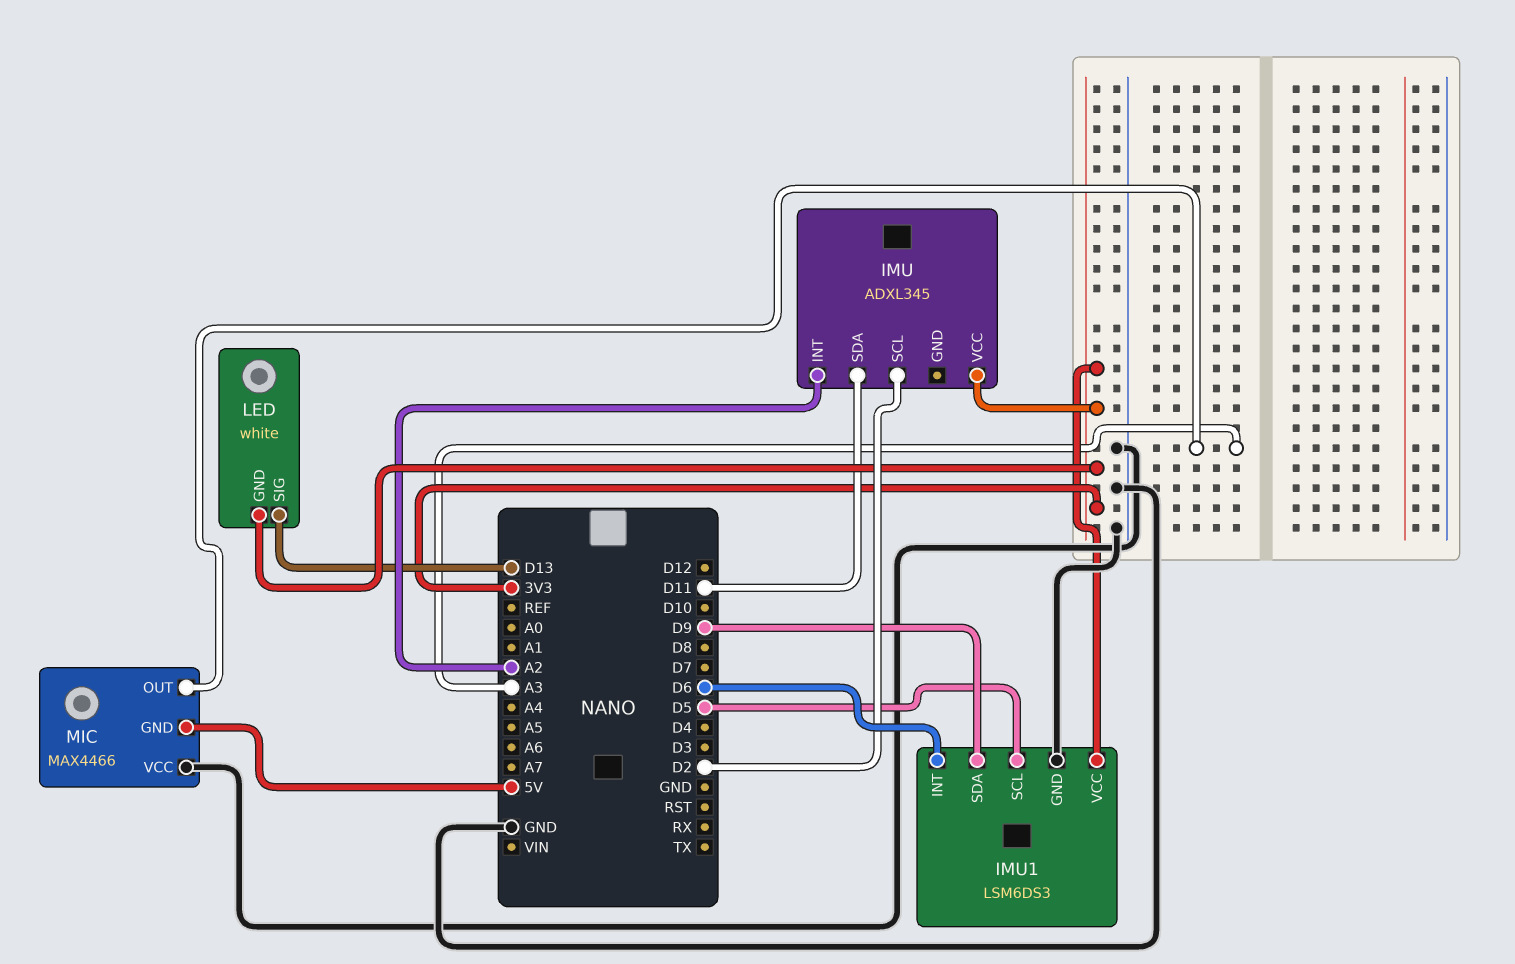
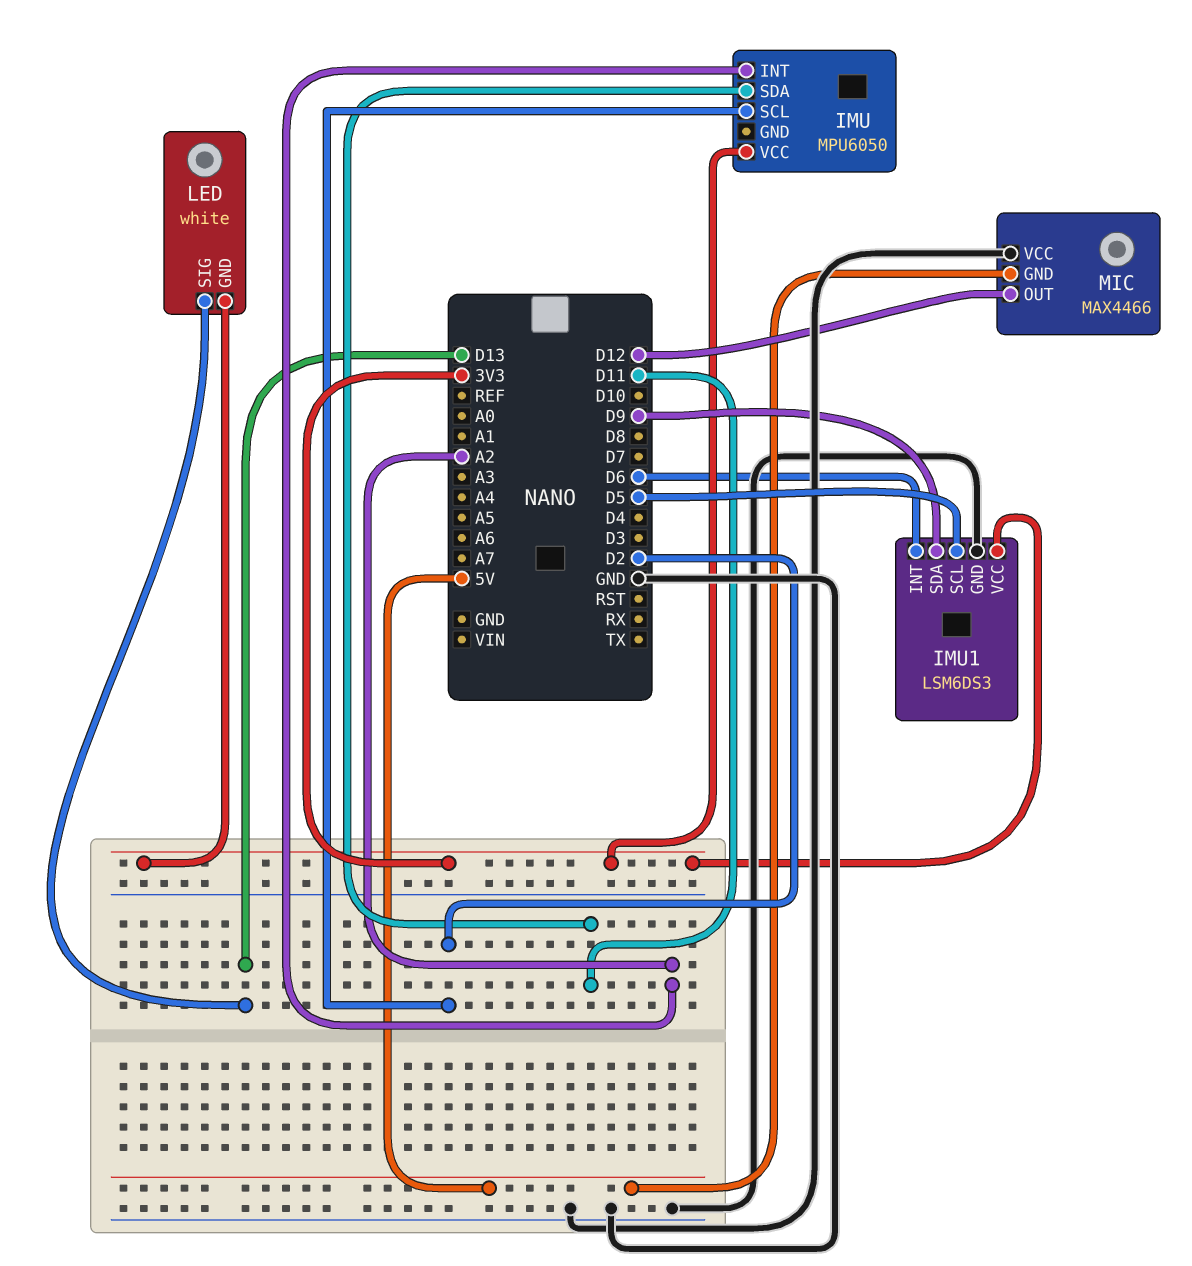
IMU: ADXL345 -> MPU6050
MIC pin OUT: A3 -> D12

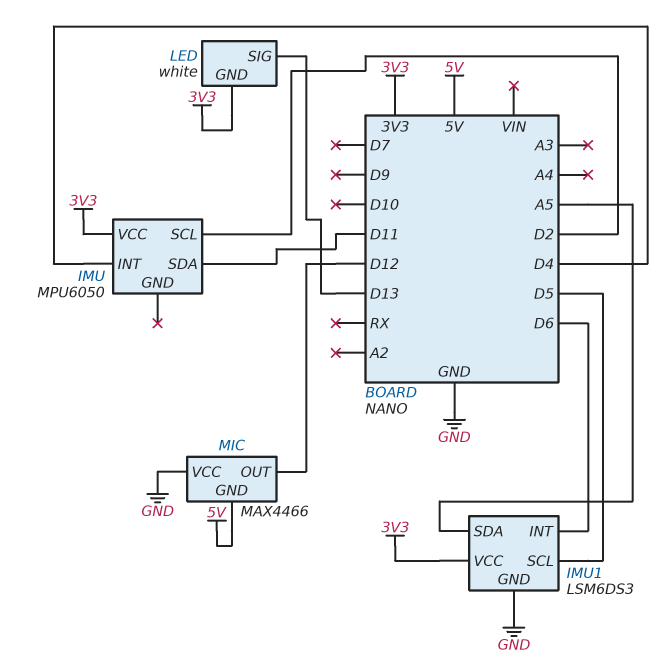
IMU pin INT: A2 -> D4
IMU1 pin SDA: D9 -> A5

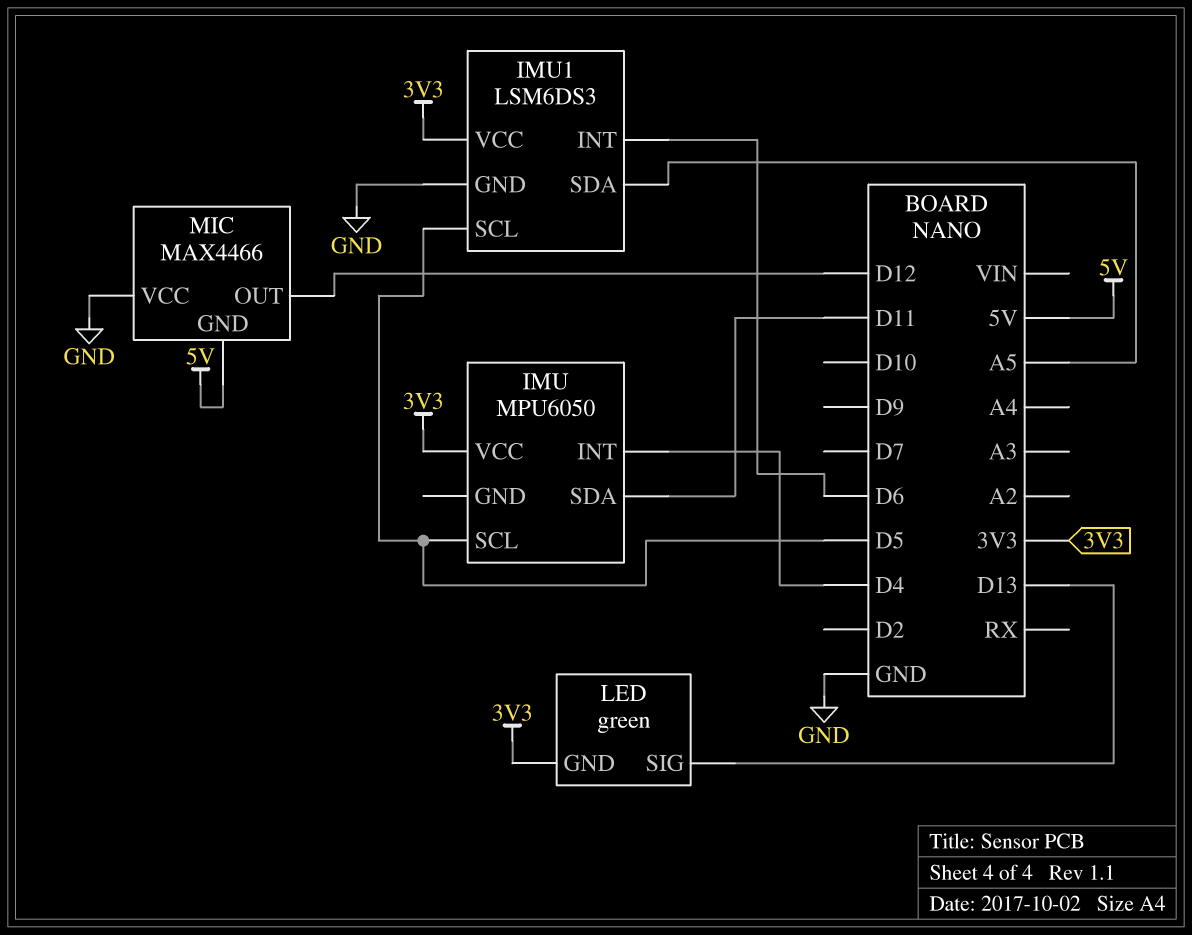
IMU pin SCL: D2 -> D5
LED: white -> green

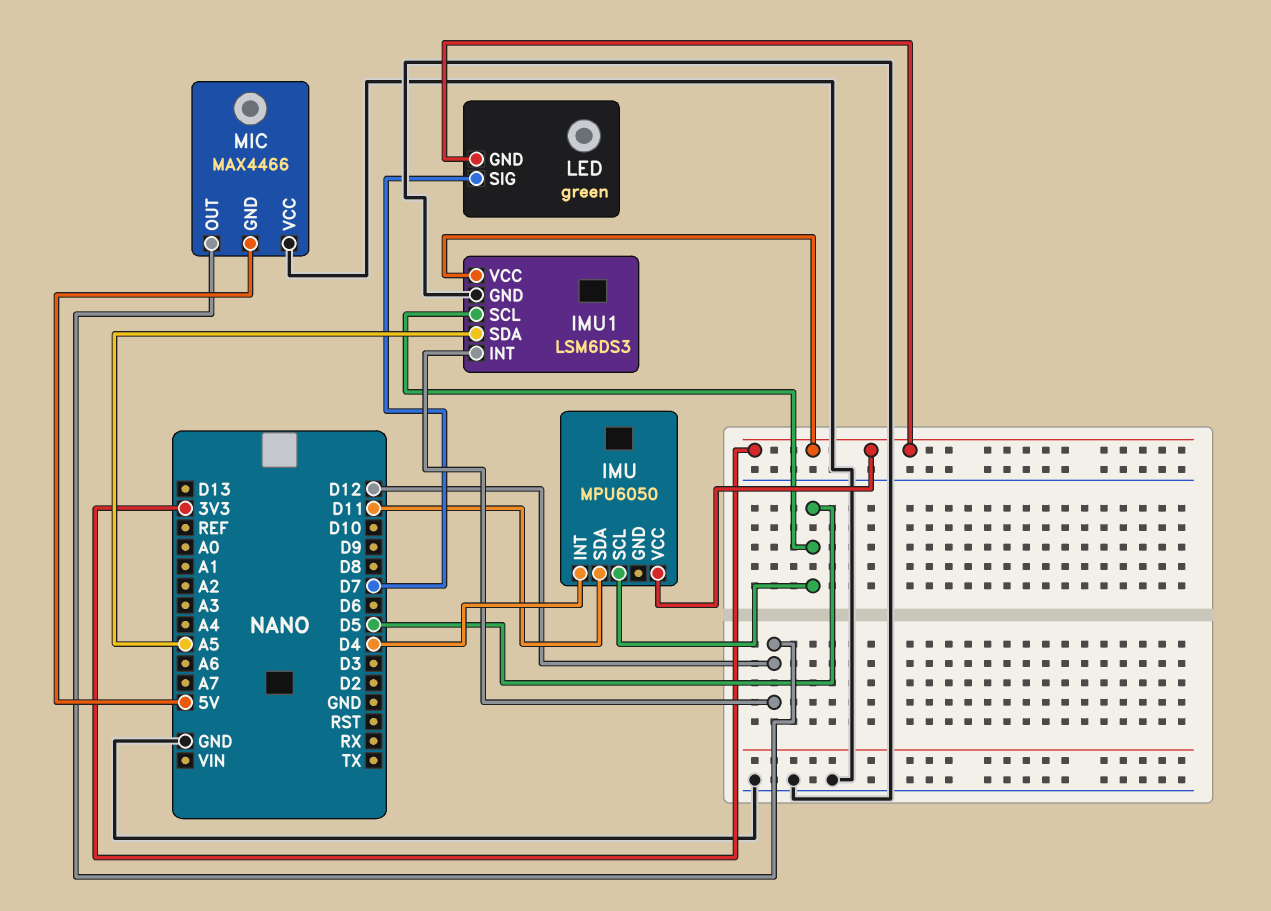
IMU1 pin INT: D6 -> D12
LED pin SIG: D13 -> D7

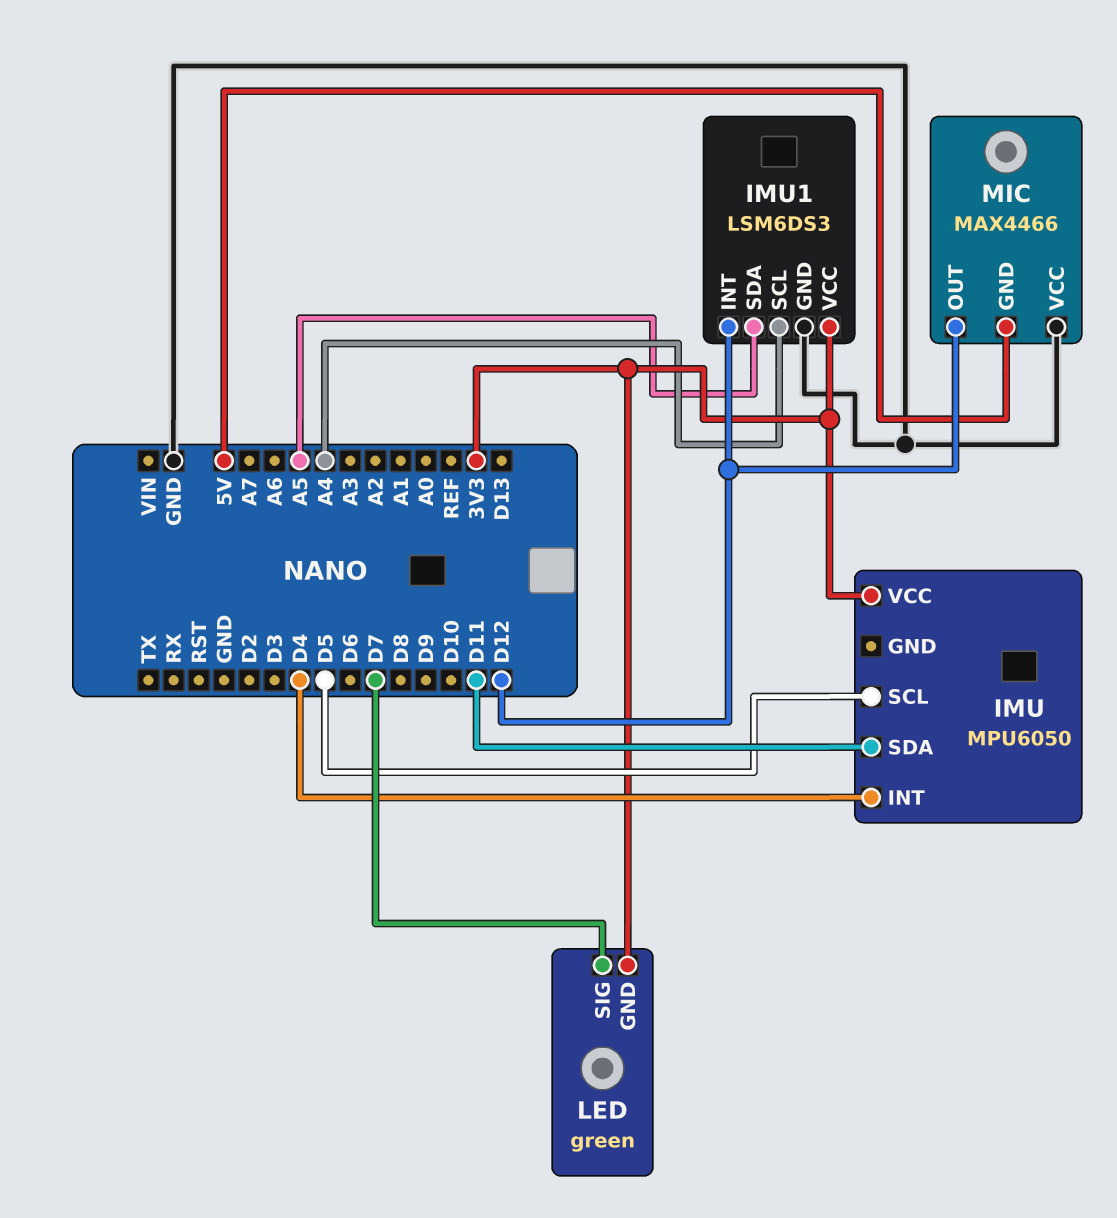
IMU1 pin SCL: D5 -> A4

